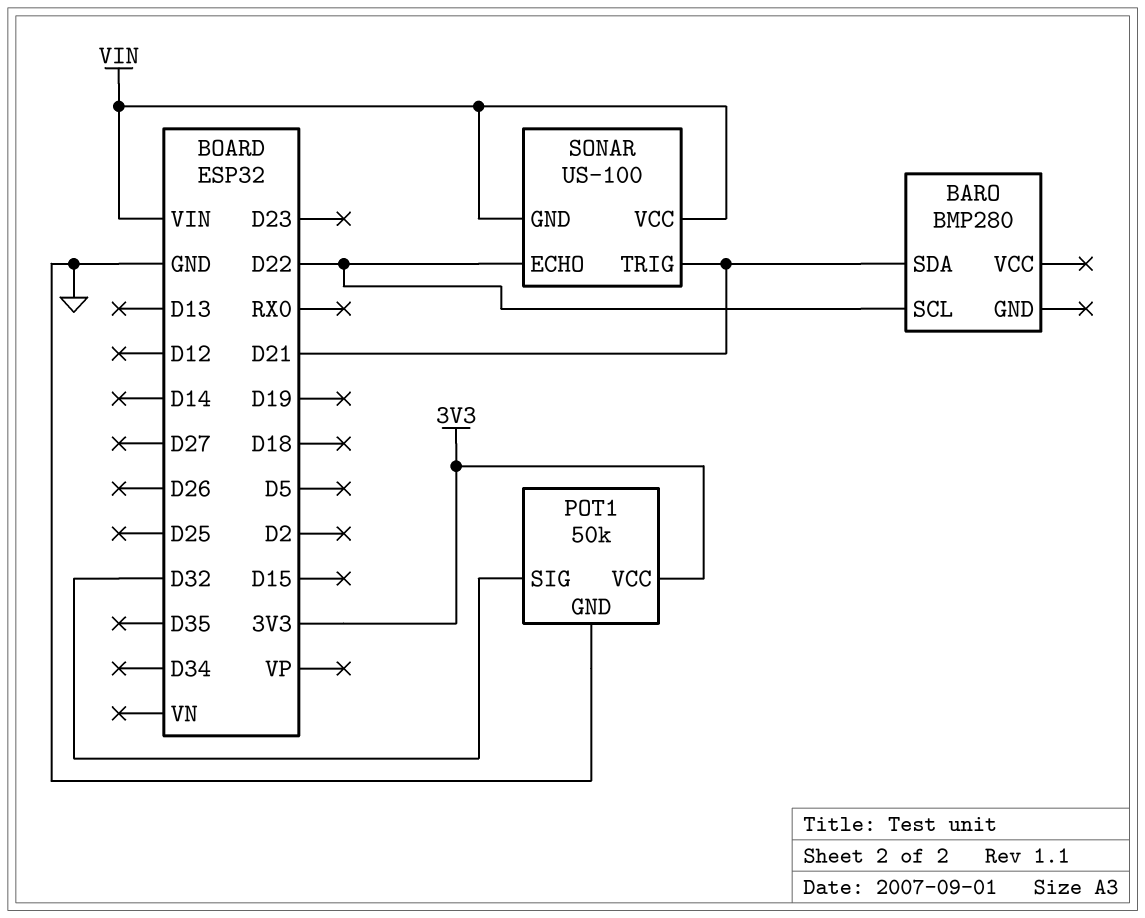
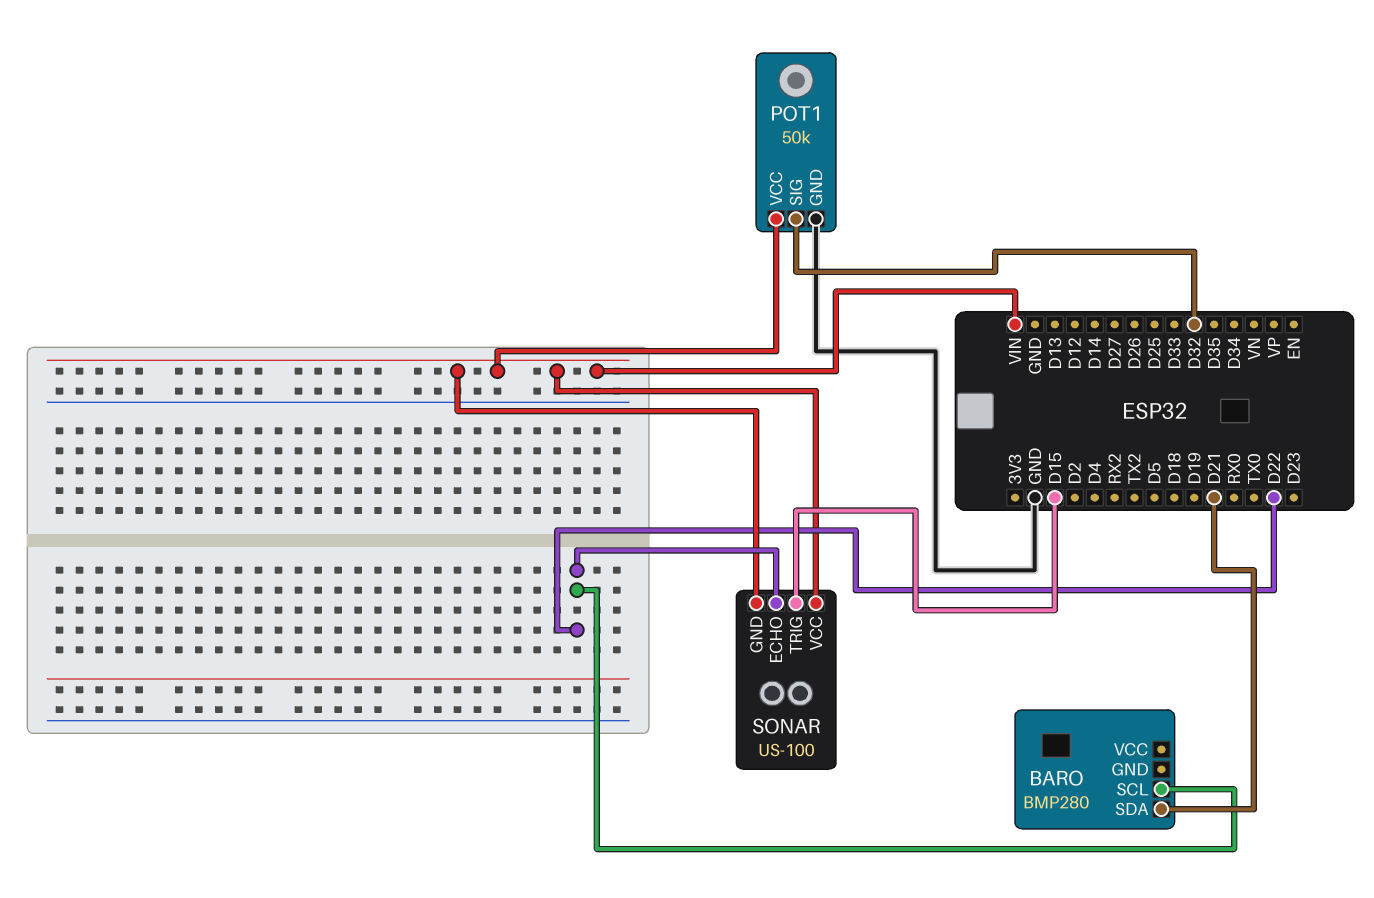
POT1 pin VCC: 3V3 -> VIN
SONAR pin TRIG: D21 -> D15

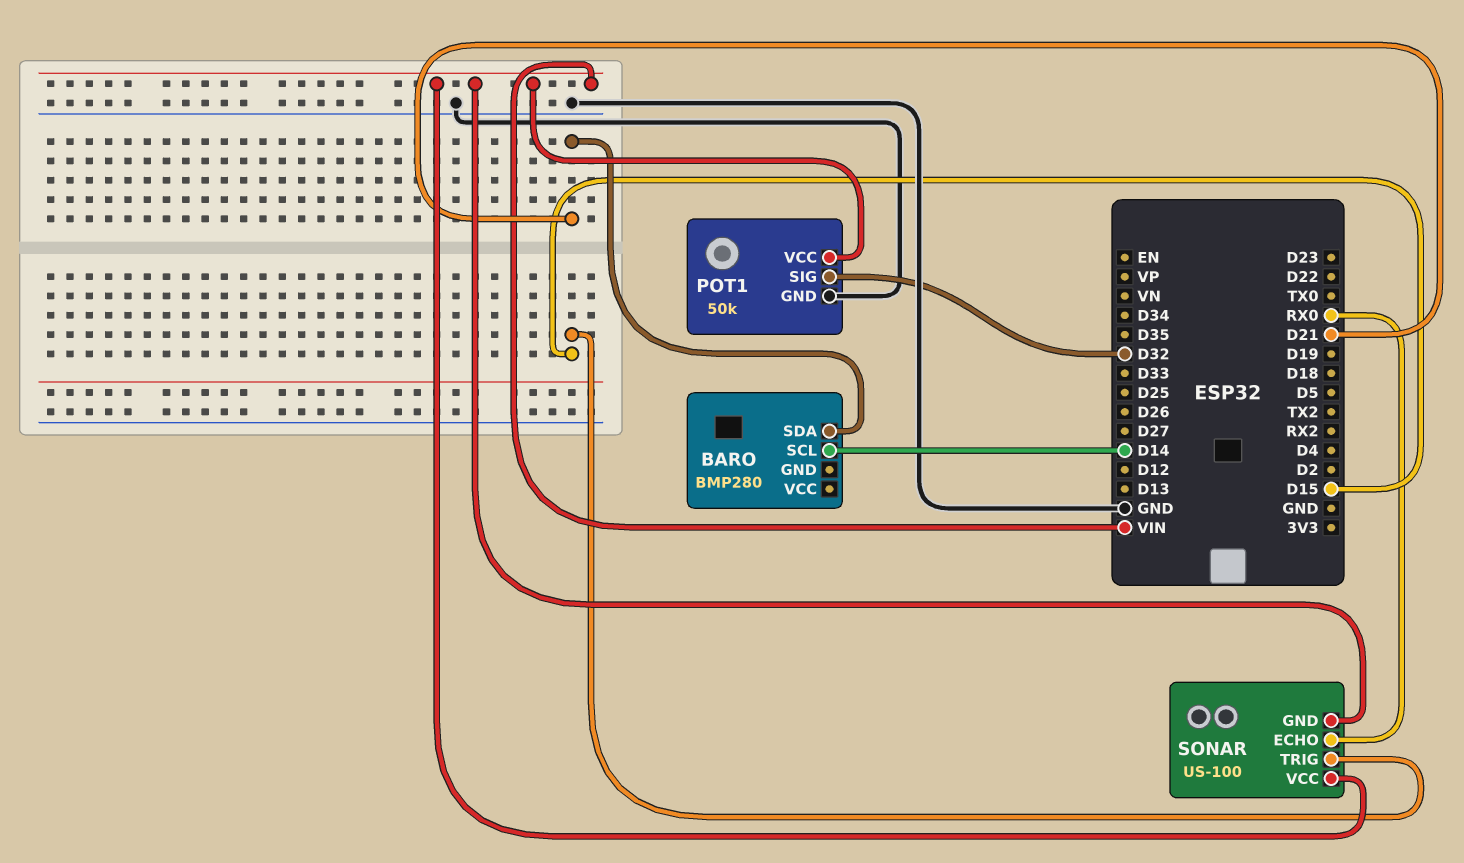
BARO pin SCL: D22 -> D14
SONAR pin ECHO: D22 -> RX0

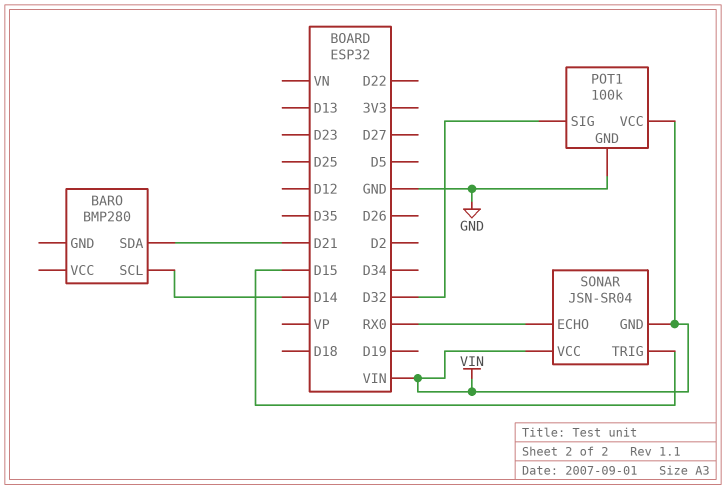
POT1: 50k -> 100k
SONAR: US-100 -> JSN-SR04

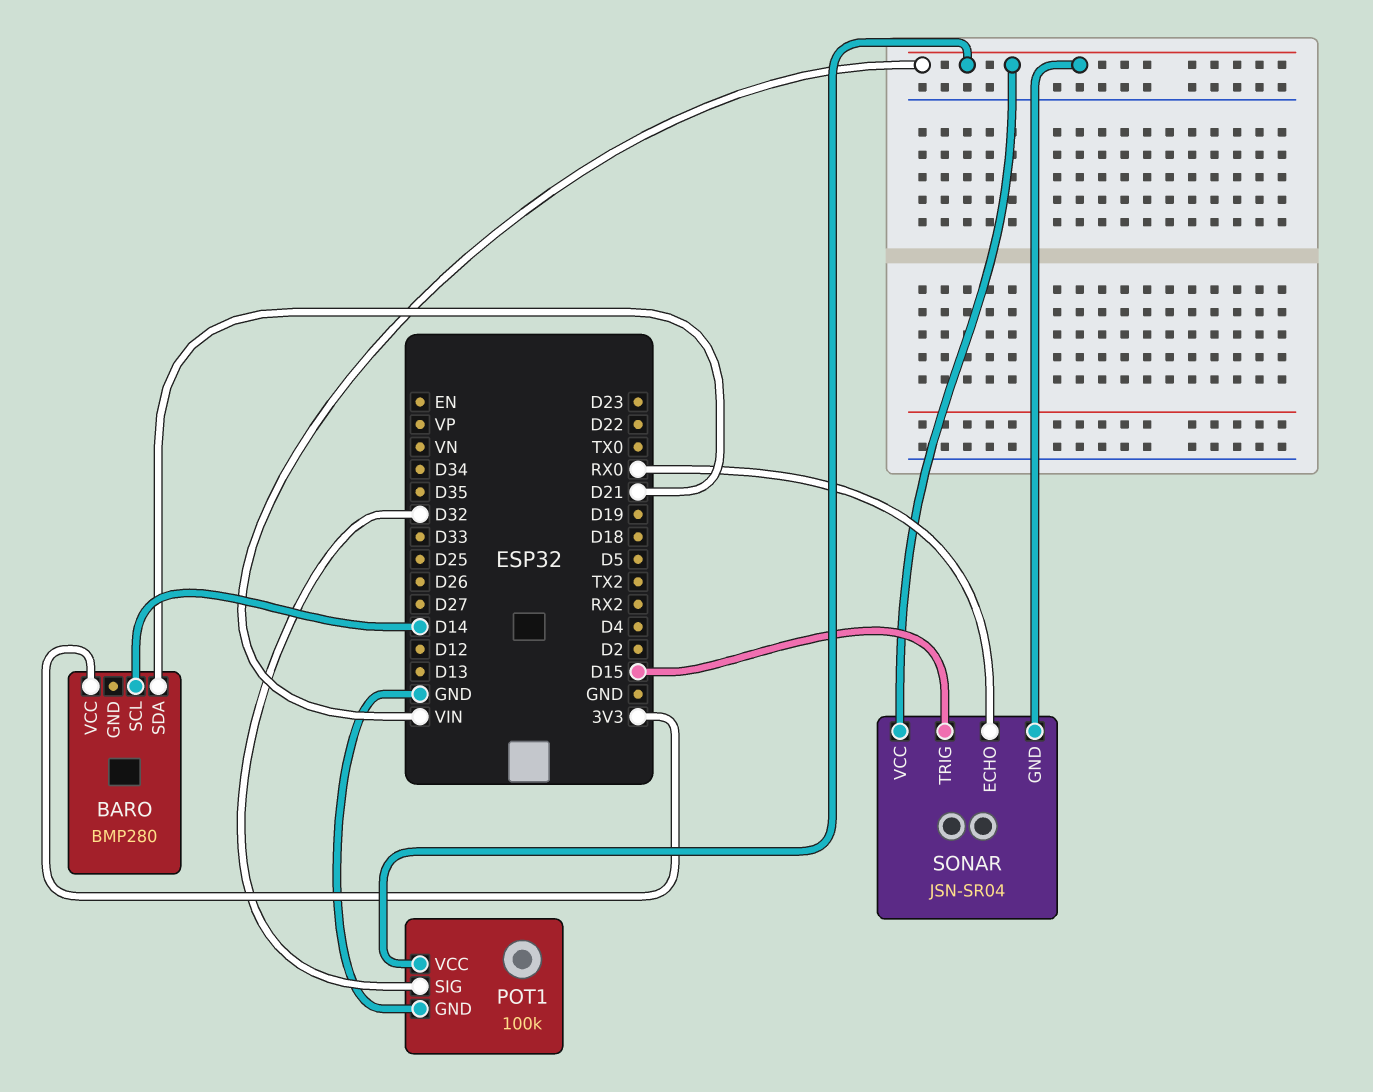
BARO pin VCC: none -> 3V3

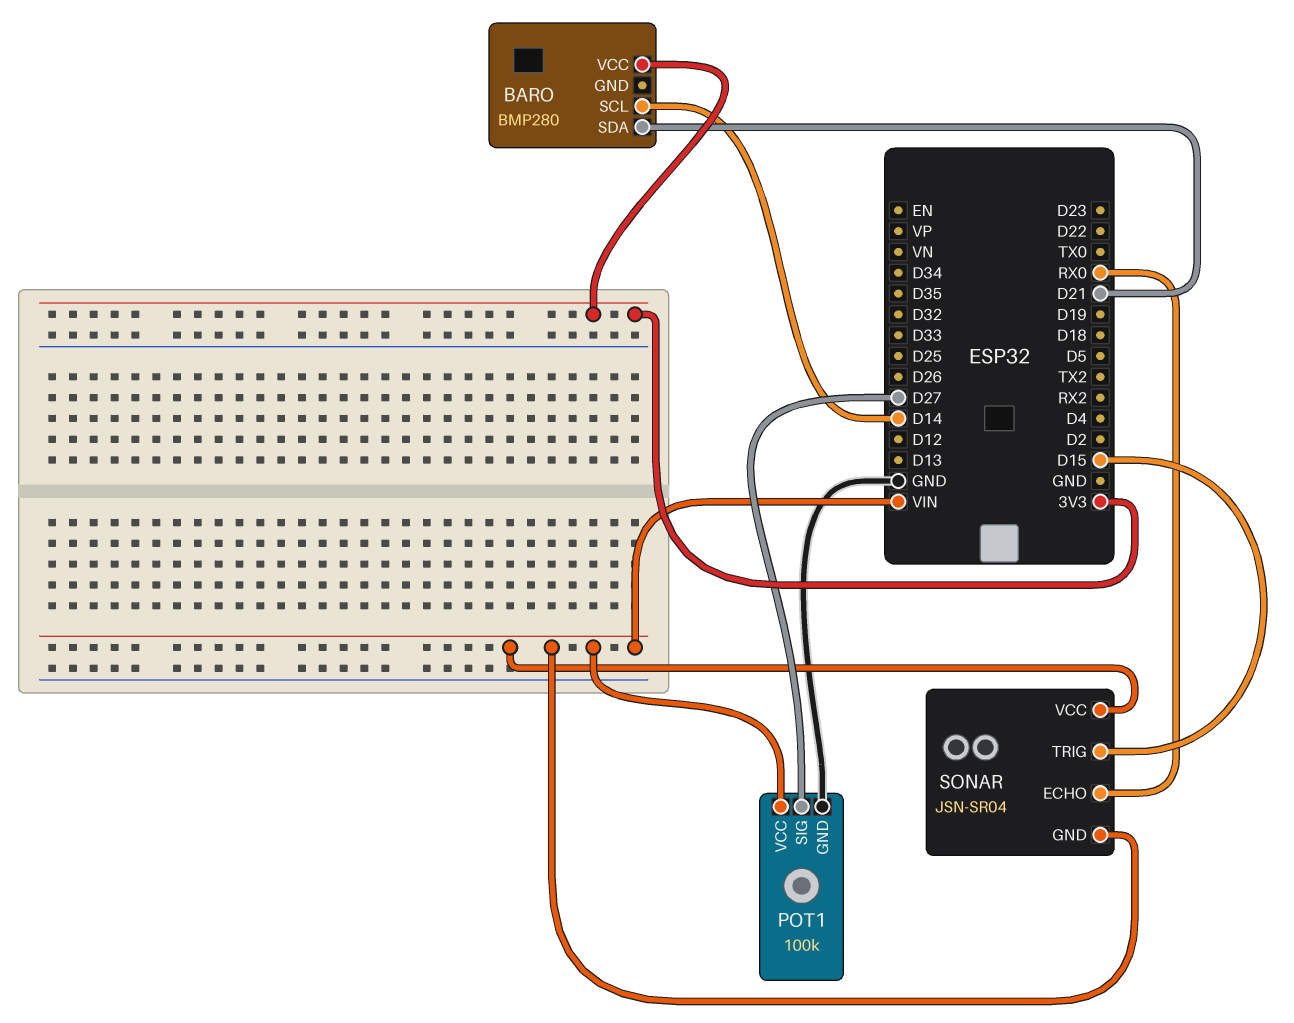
POT1 pin SIG: D32 -> D27

